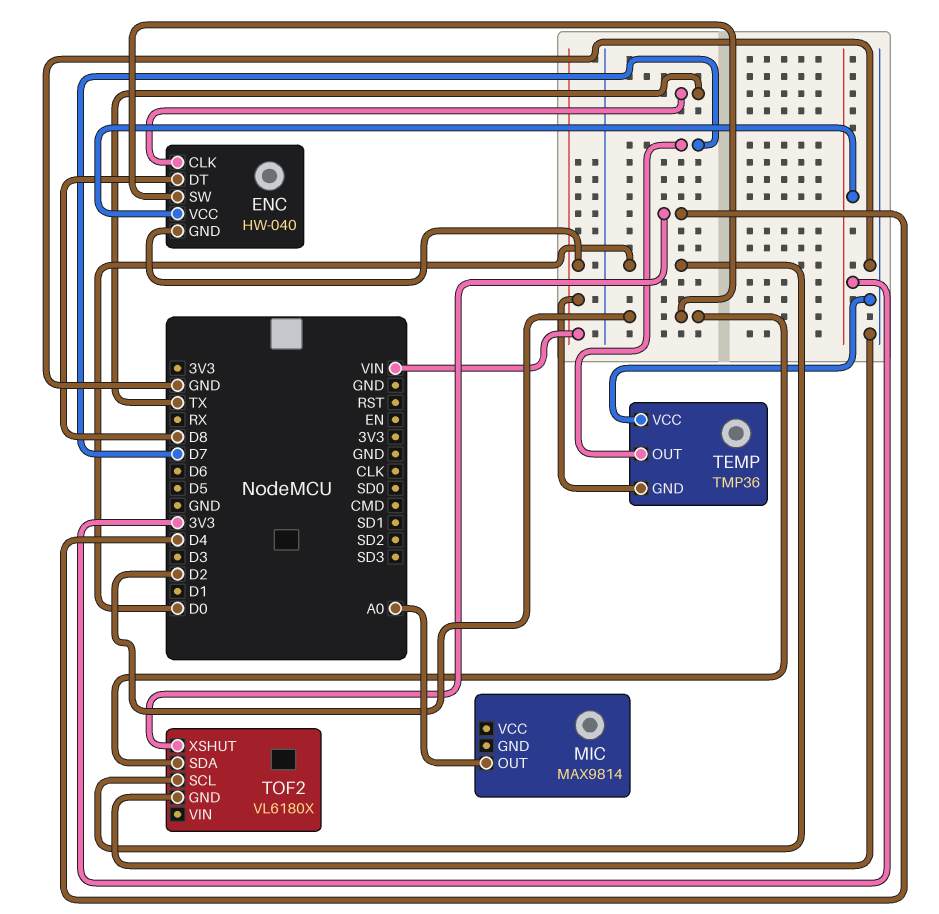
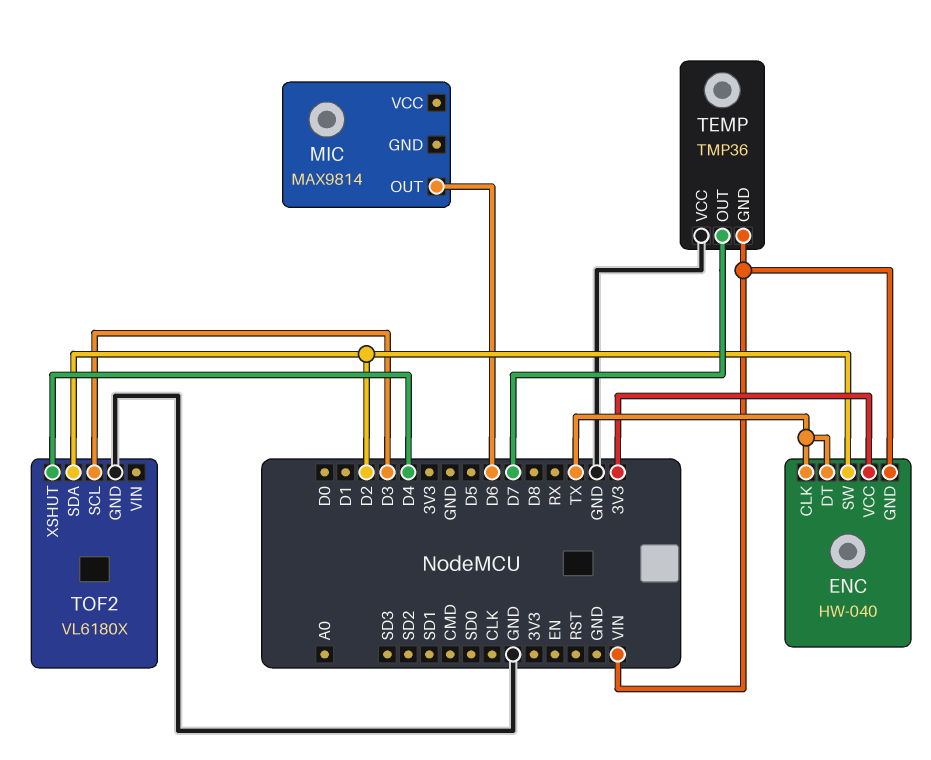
ENC pin DT: D8 -> TX
MIC pin OUT: A0 -> D6
TOF2 pin SCL: D0 -> D3

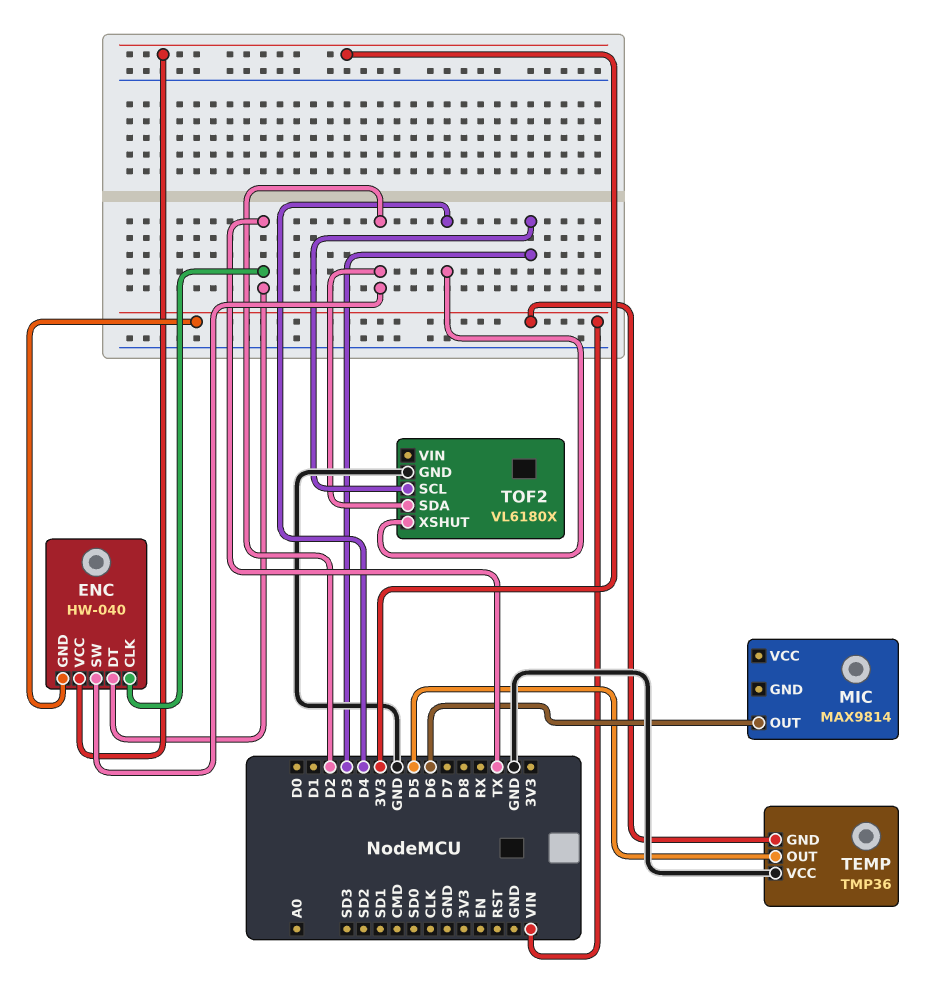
TEMP pin OUT: D7 -> D5

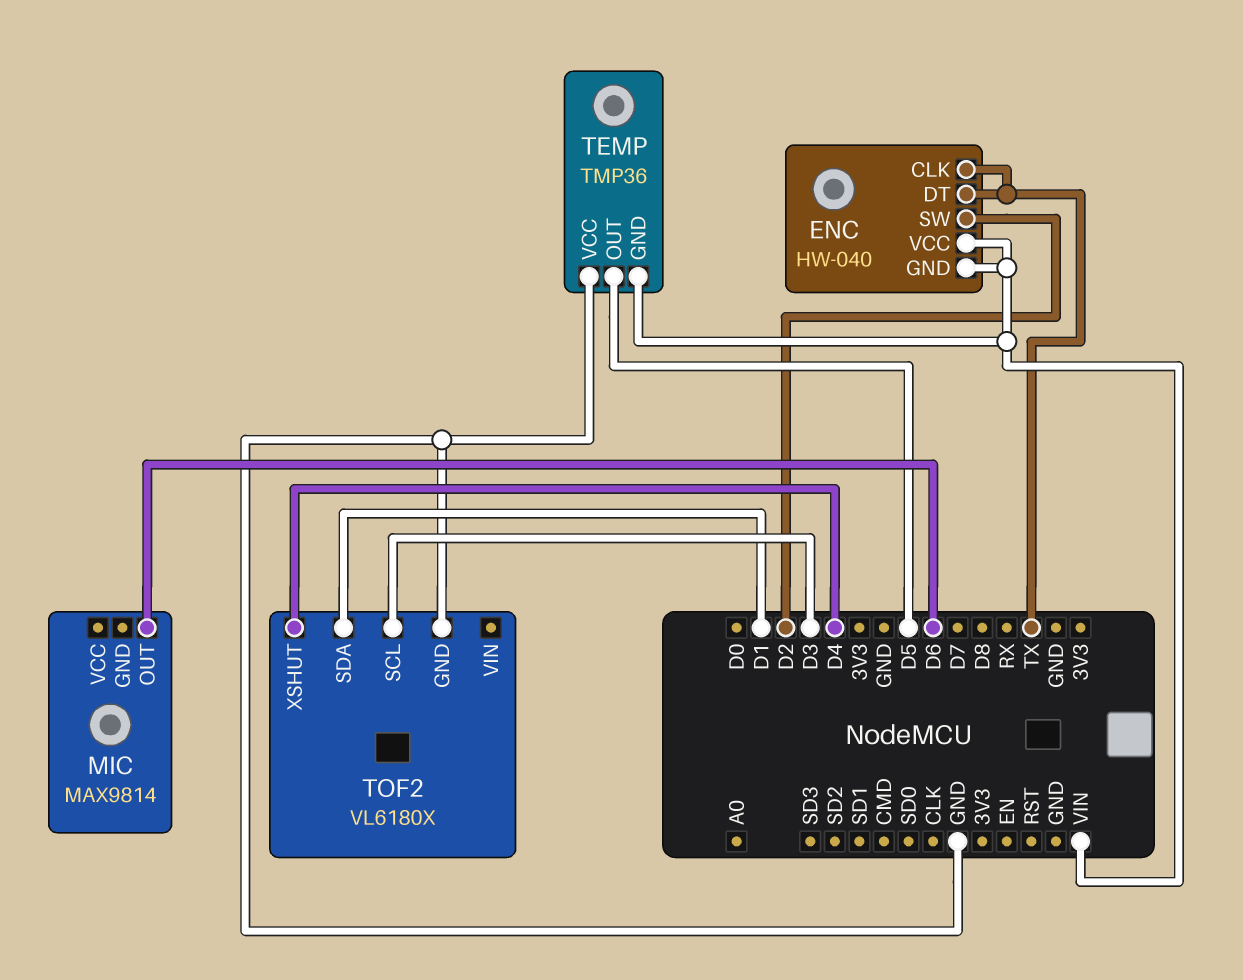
ENC pin VCC: 3V3 -> VIN
TOF2 pin SDA: D2 -> D1

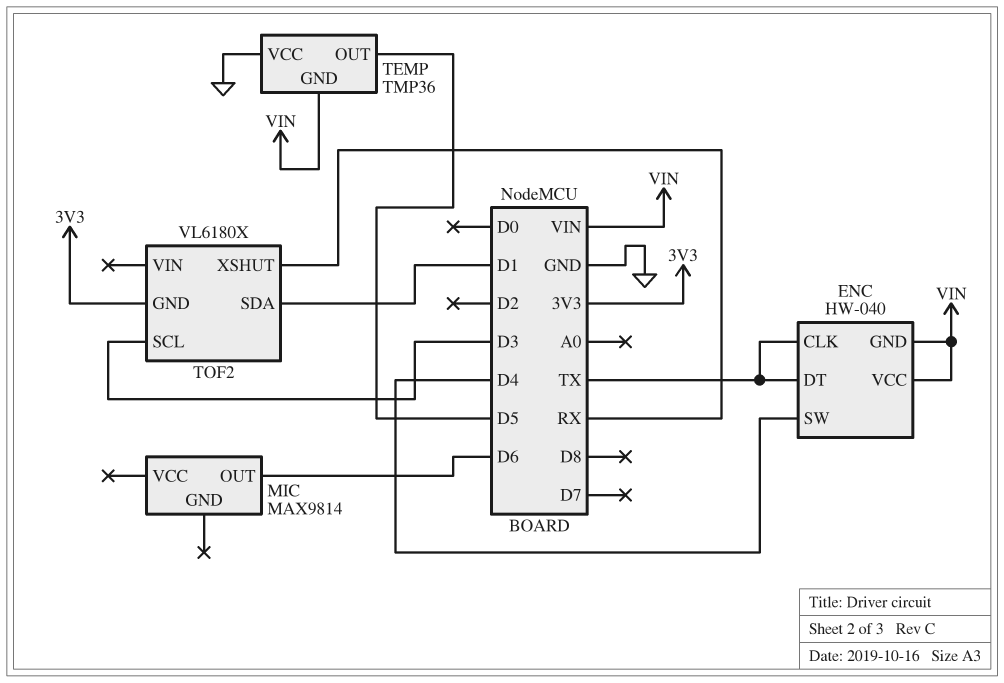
ENC pin SW: D2 -> D4
TOF2 pin GND: GND -> 3V3
TOF2 pin XSHUT: D4 -> RX

